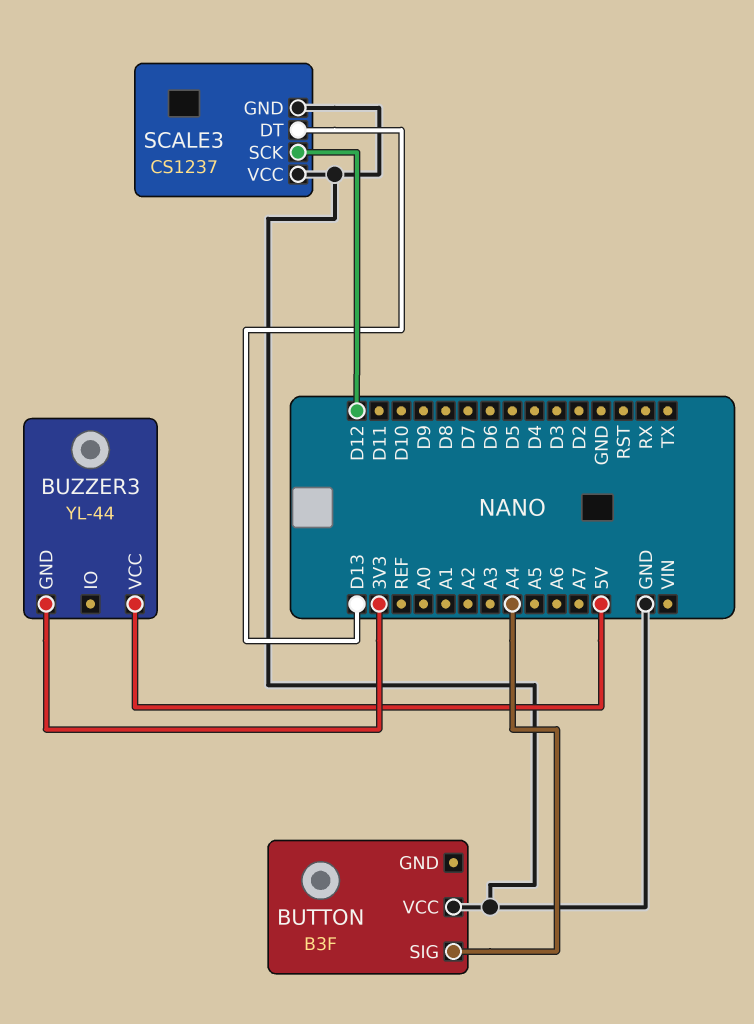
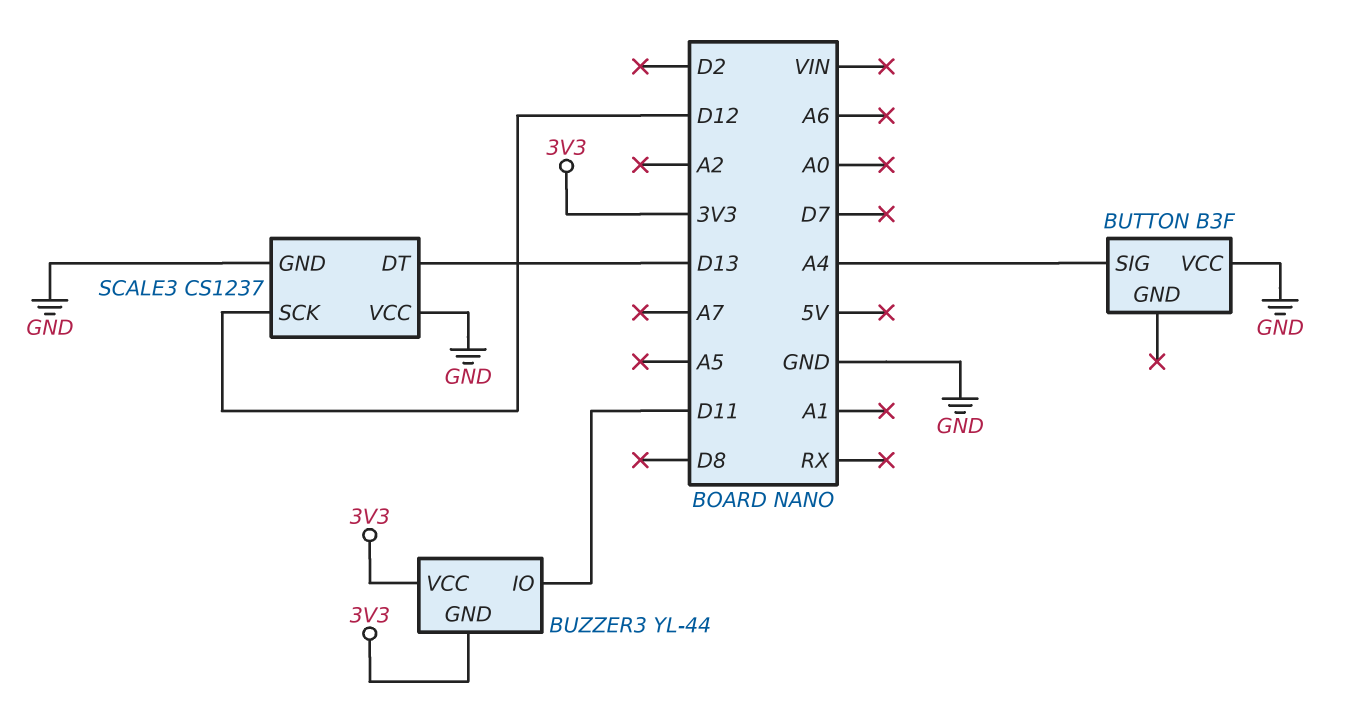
BUZZER3 pin IO: none -> D11
BUZZER3 pin VCC: 5V -> 3V3

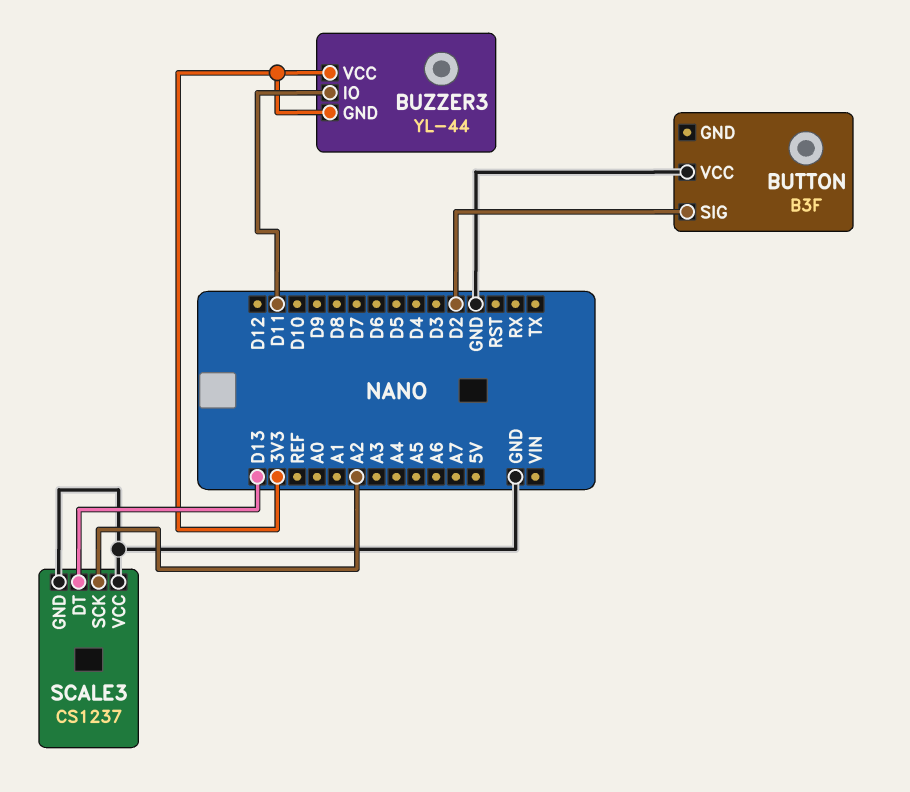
BUTTON pin SIG: A4 -> D2
SCALE3 pin SCK: D12 -> A2

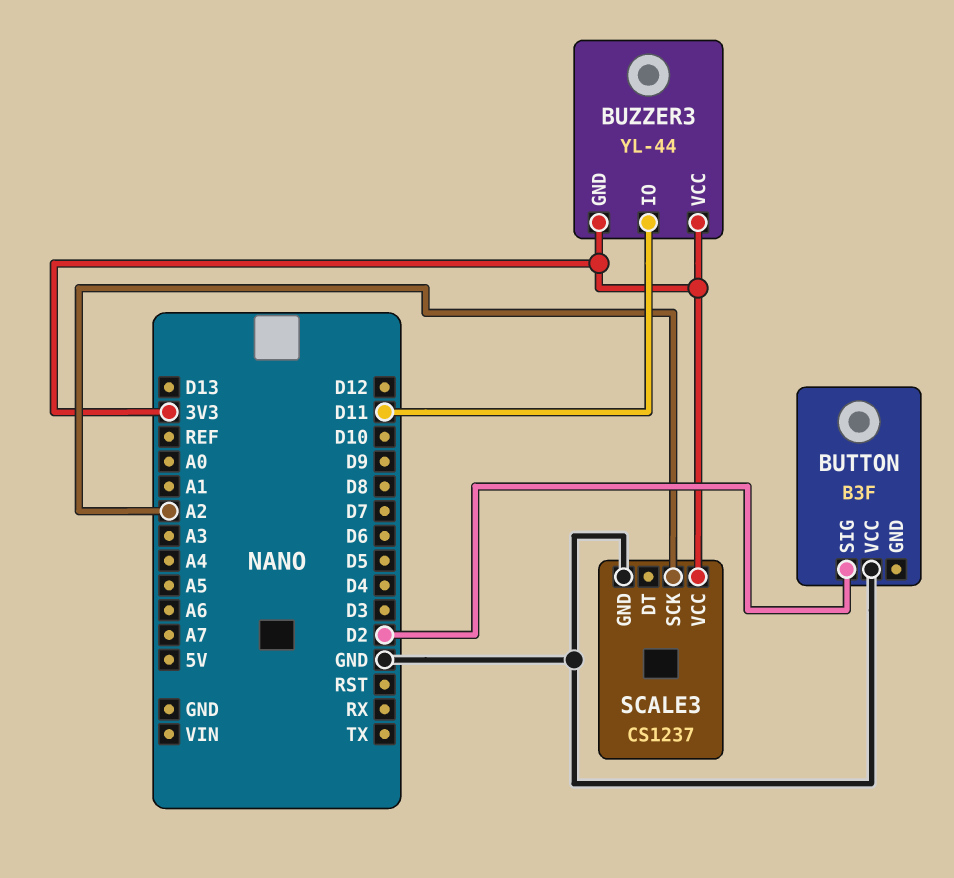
SCALE3 pin DT: D13 -> none
SCALE3 pin VCC: GND -> 3V3

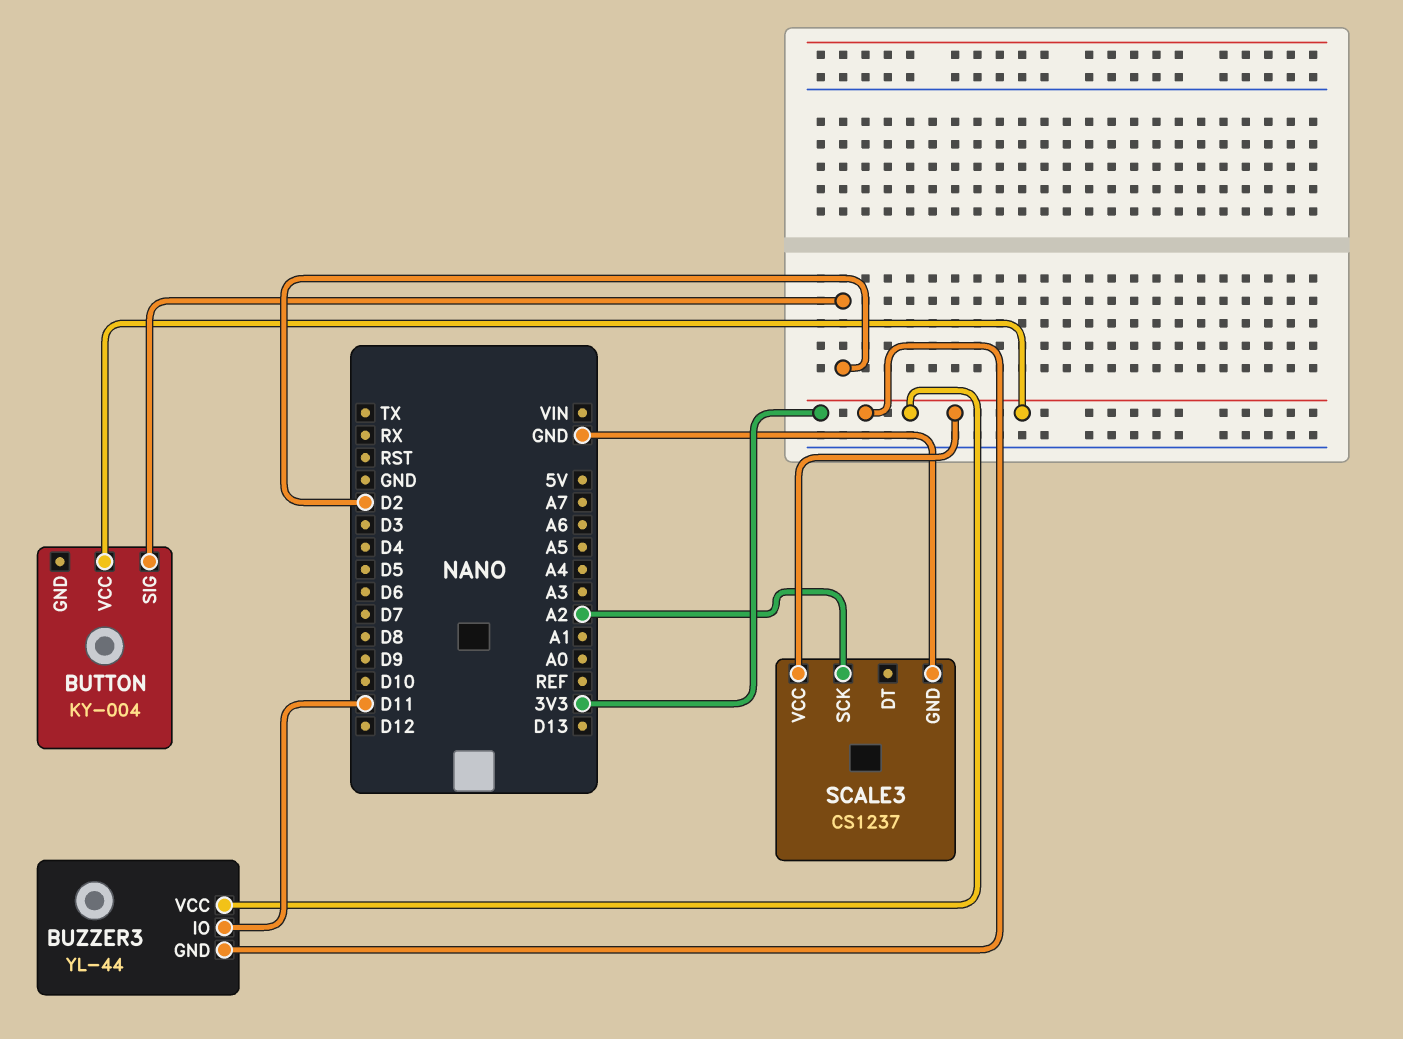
BUTTON: B3F -> KY-004
BUTTON pin VCC: GND -> 3V3

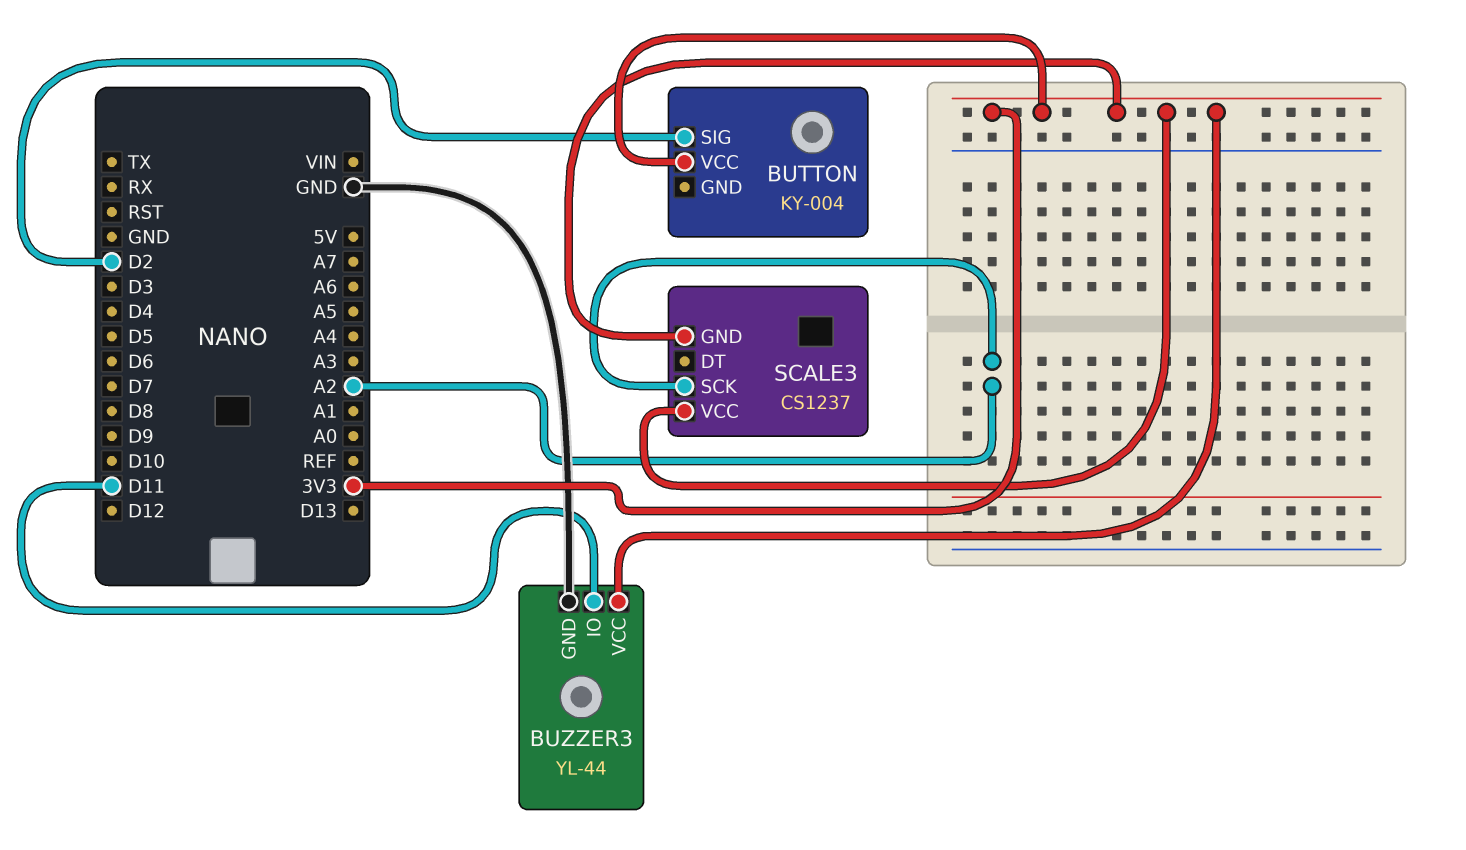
BUZZER3 pin GND: 3V3 -> GND
SCALE3 pin GND: GND -> 3V3

